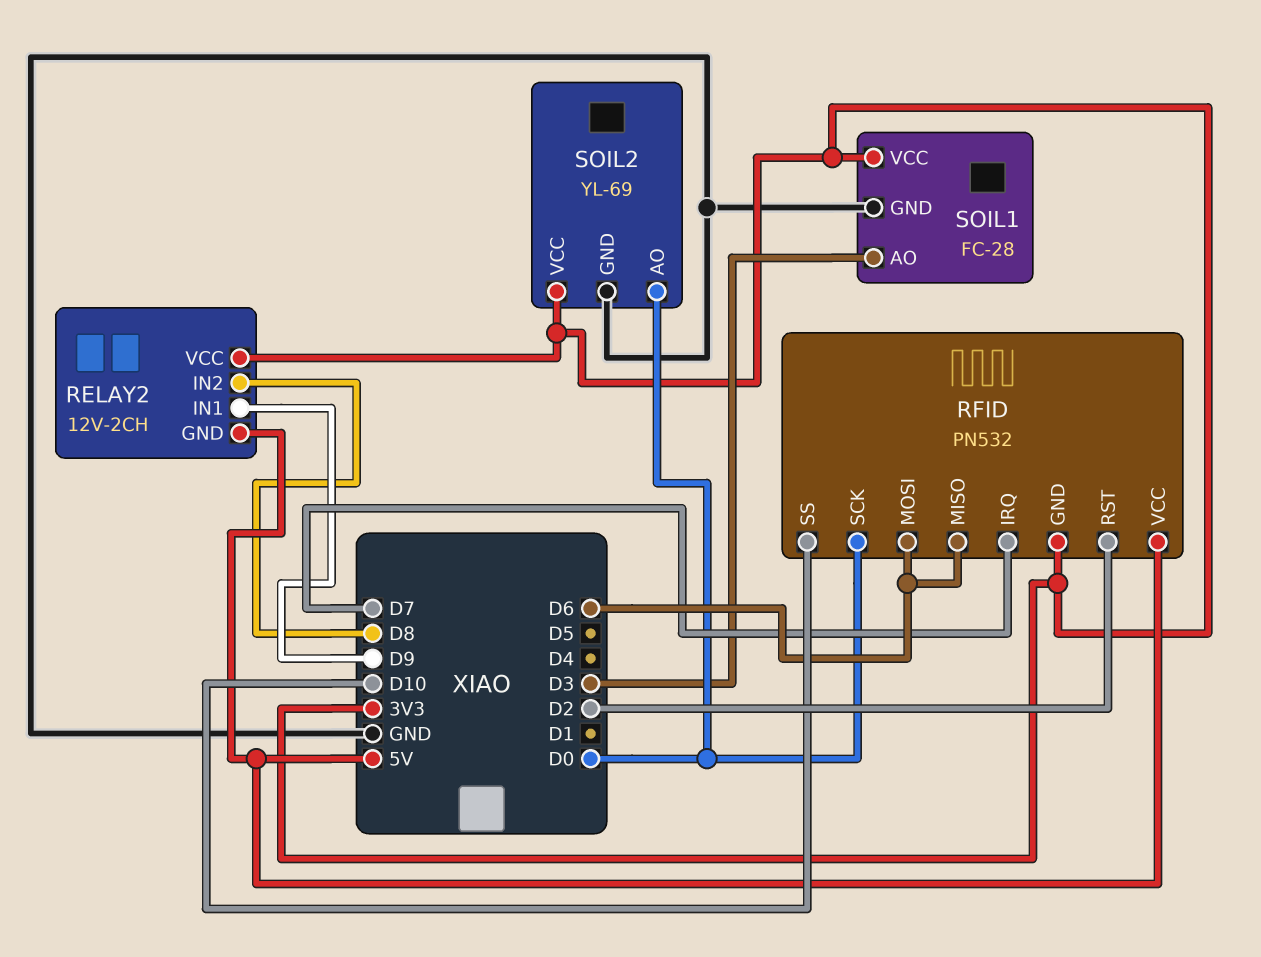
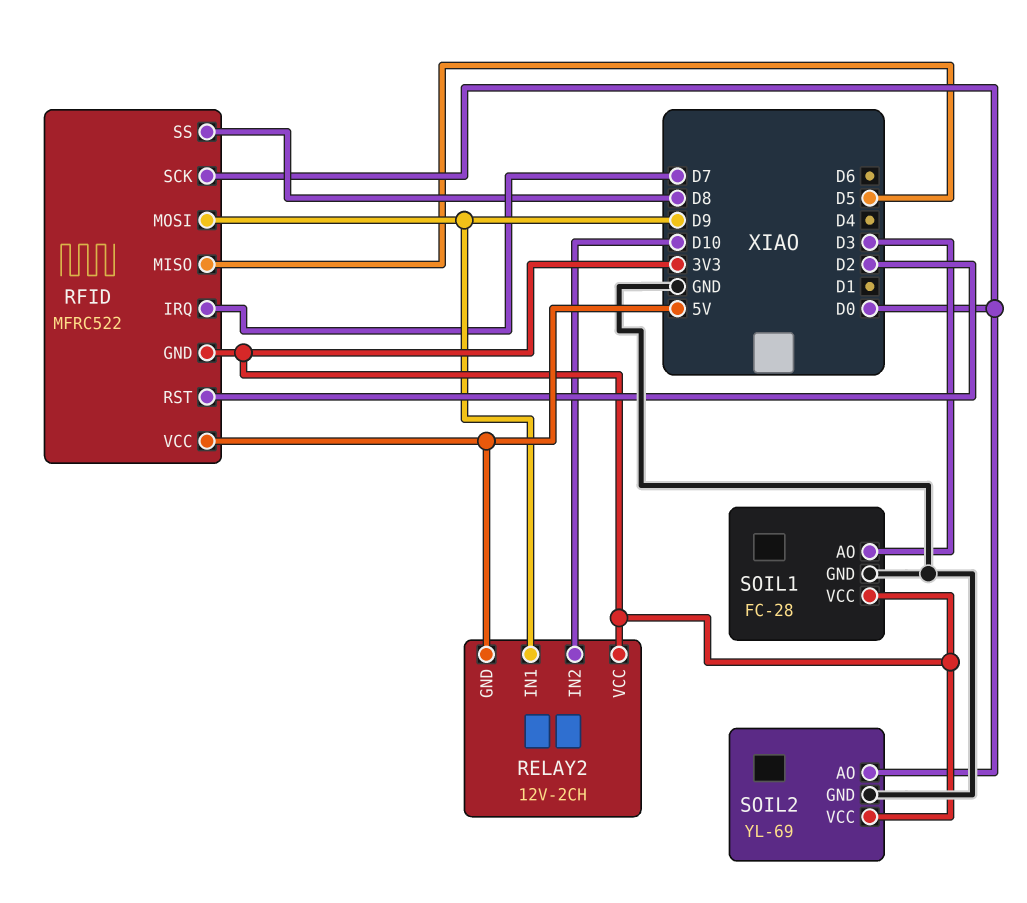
RELAY2 pin IN2: D8 -> D10
RFID: PN532 -> MFRC522
RFID pin MISO: D6 -> D5
RFID pin MOSI: D6 -> D9
RFID pin SS: D10 -> D8

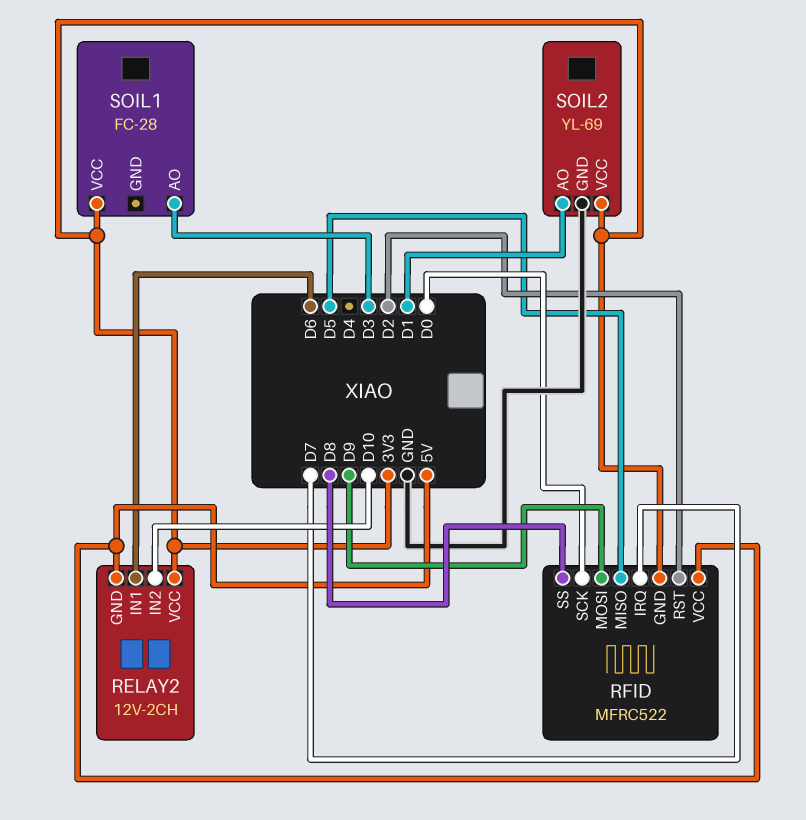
RELAY2 pin IN1: D9 -> D6
SOIL1 pin GND: GND -> none
SOIL2 pin AO: D0 -> D1

